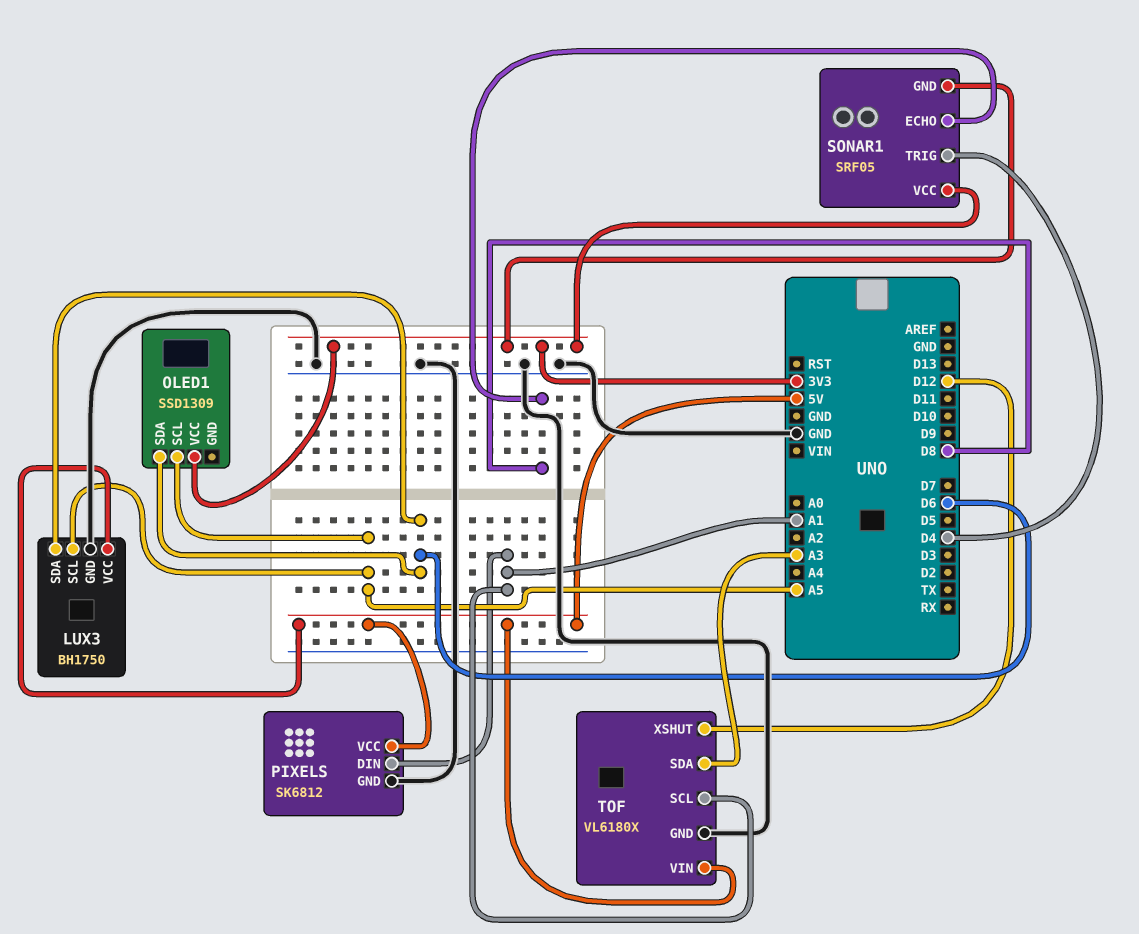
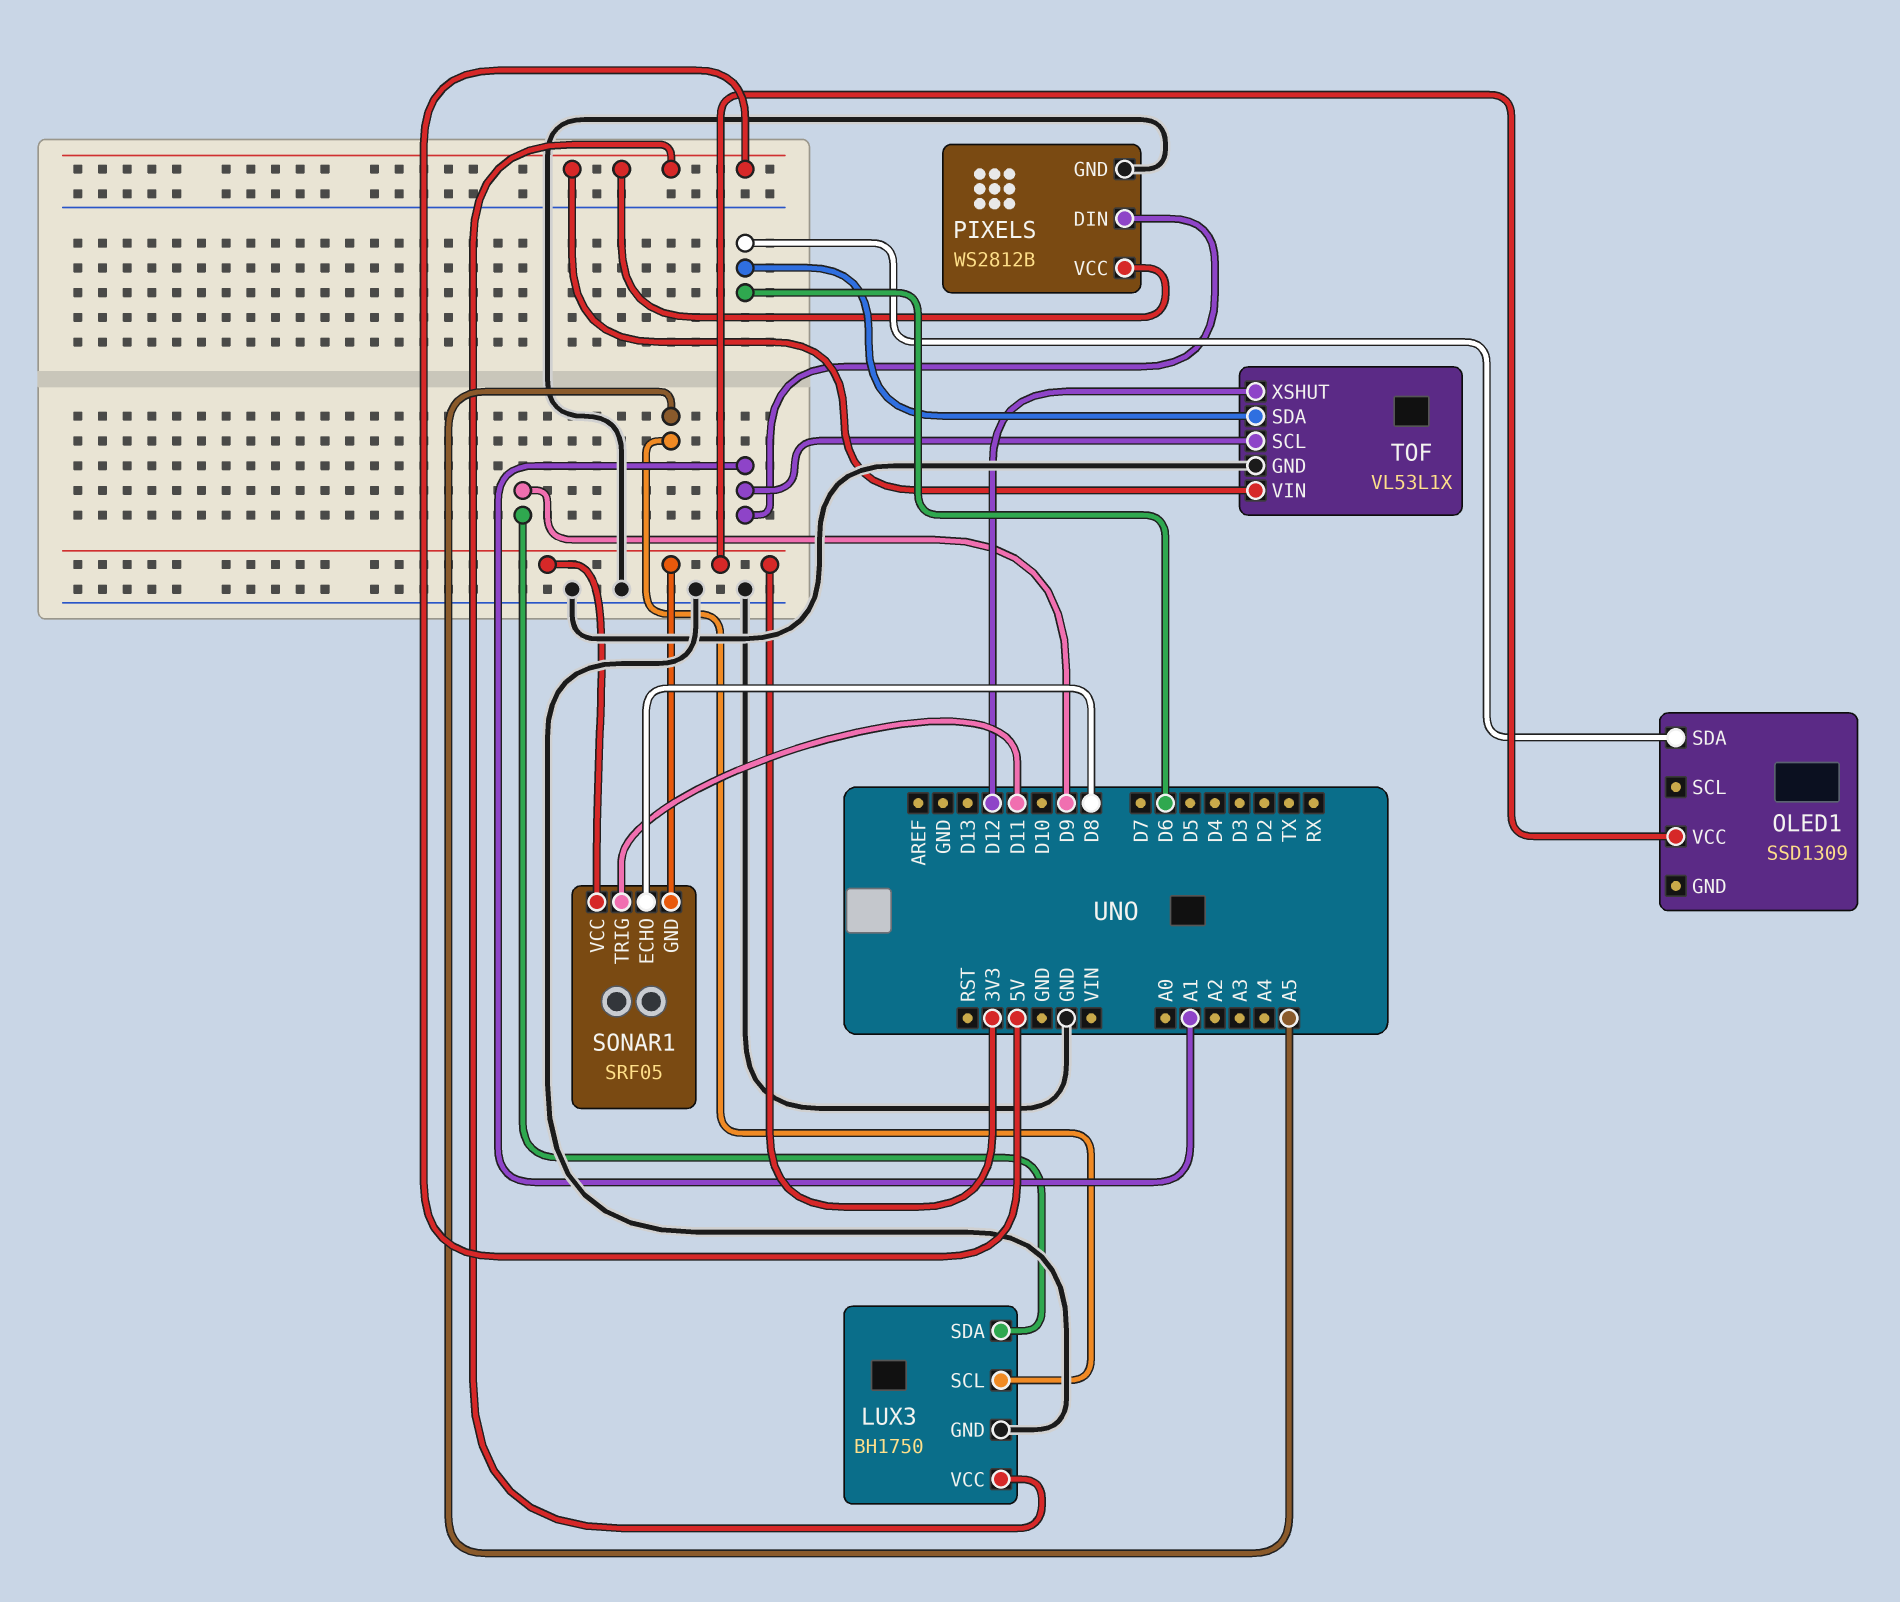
LUX3 pin SDA: D6 -> D9
OLED1 pin SCL: A5 -> none
PIXELS: SK6812 -> WS2812B
SONAR1 pin TRIG: D4 -> D11
TOF: VL6180X -> VL53L1X
TOF pin SDA: A3 -> D6

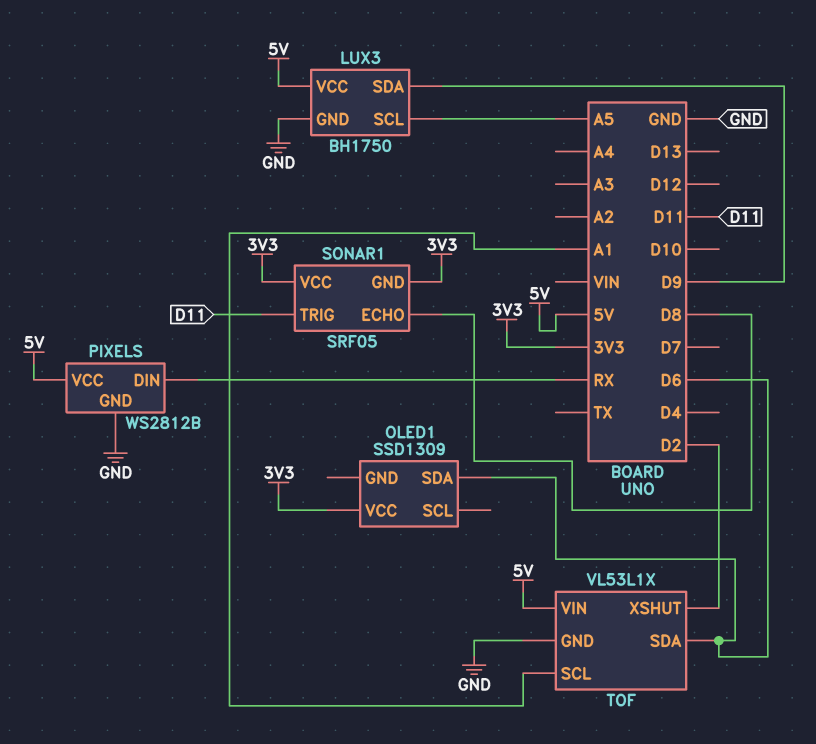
PIXELS pin DIN: A1 -> RX
TOF pin XSHUT: D12 -> D2

